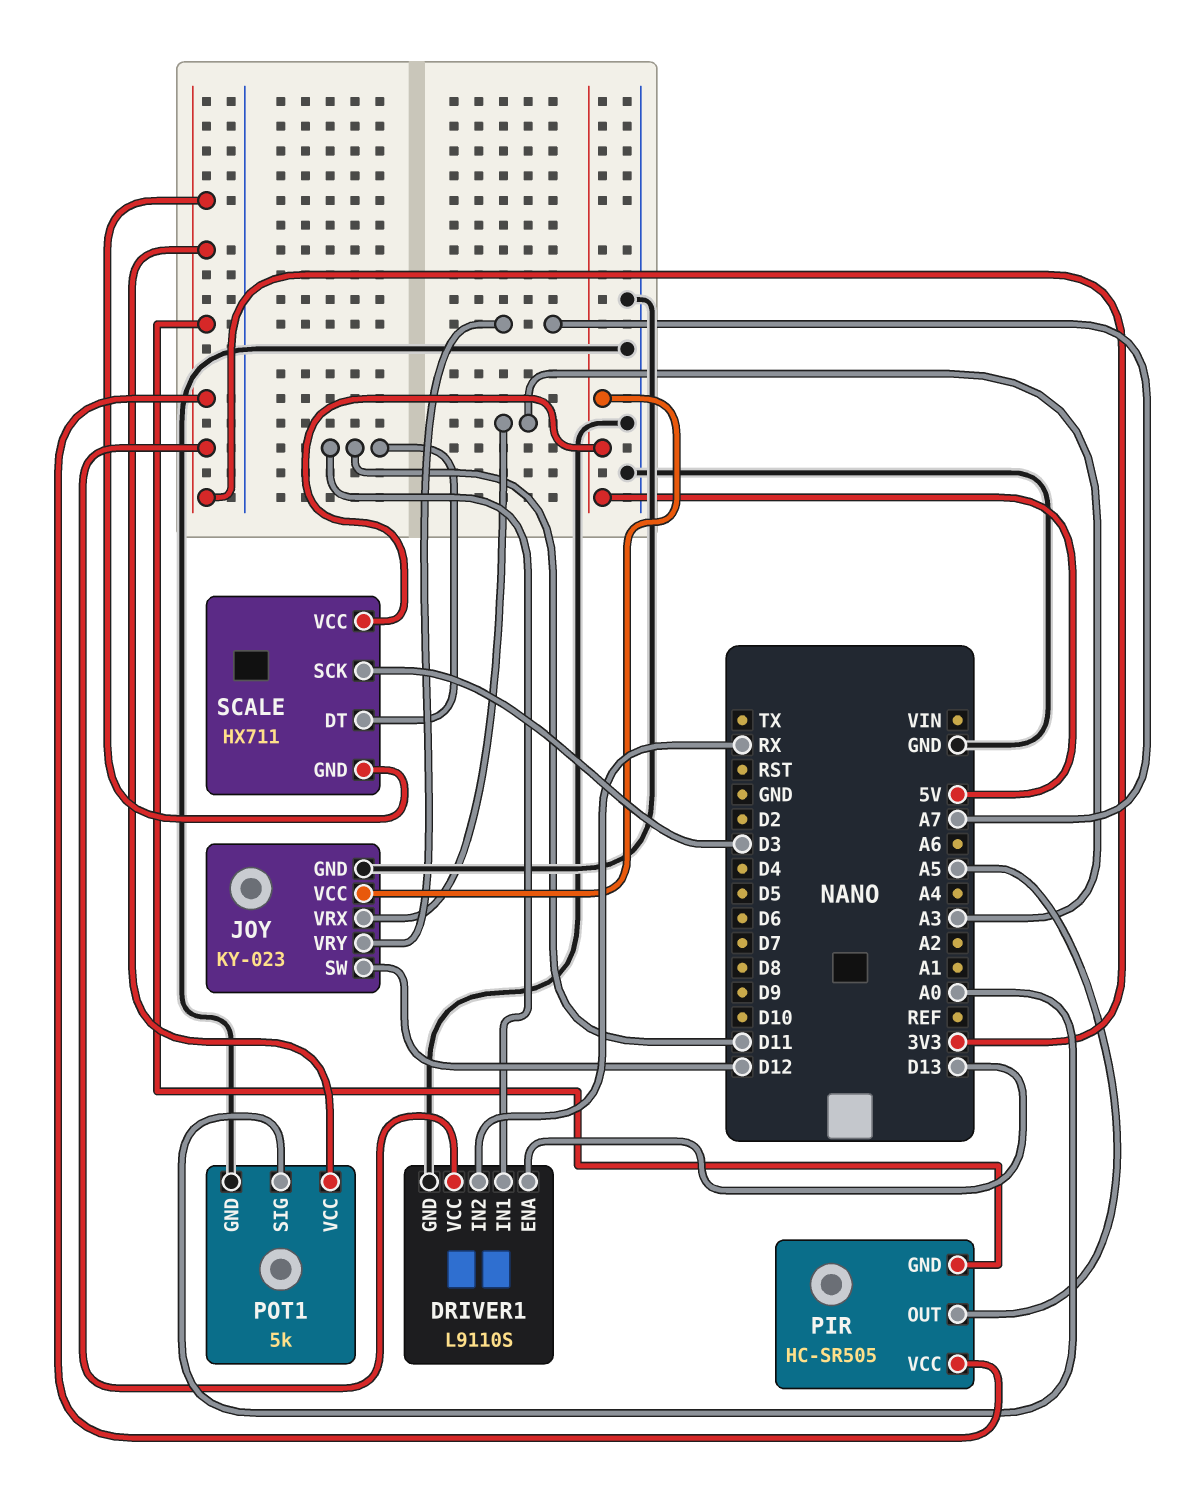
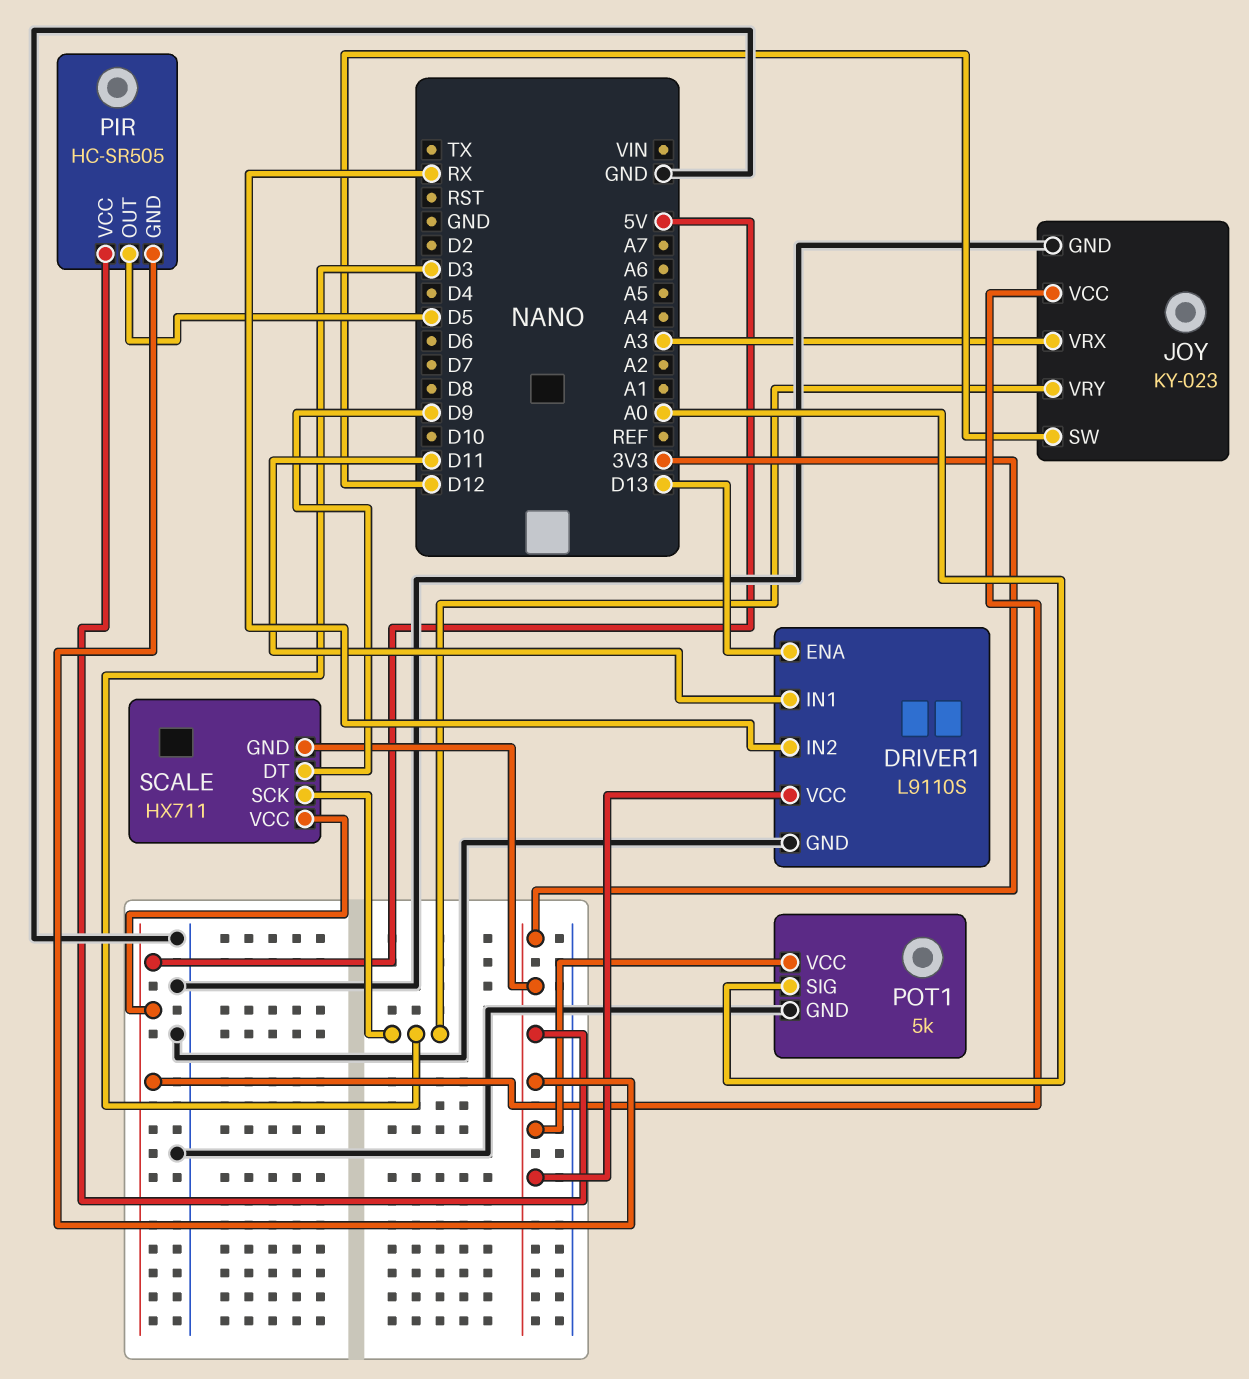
JOY pin VRY: A7 -> D3
PIR pin OUT: A5 -> D5
SCALE pin DT: D11 -> D9

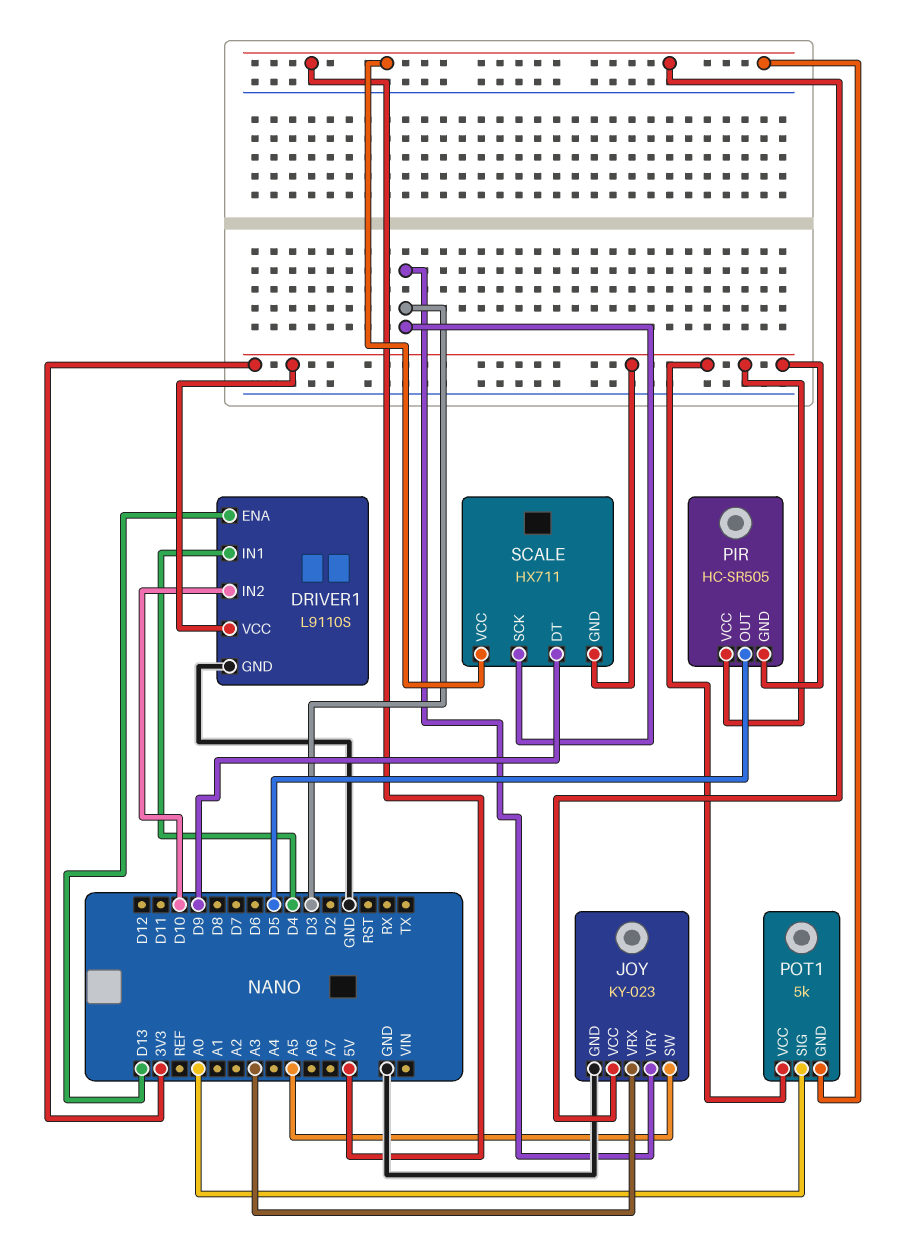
DRIVER1 pin IN1: D11 -> D4
DRIVER1 pin IN2: RX -> D10
JOY pin SW: D12 -> A5
POT1 pin GND: GND -> 5V

